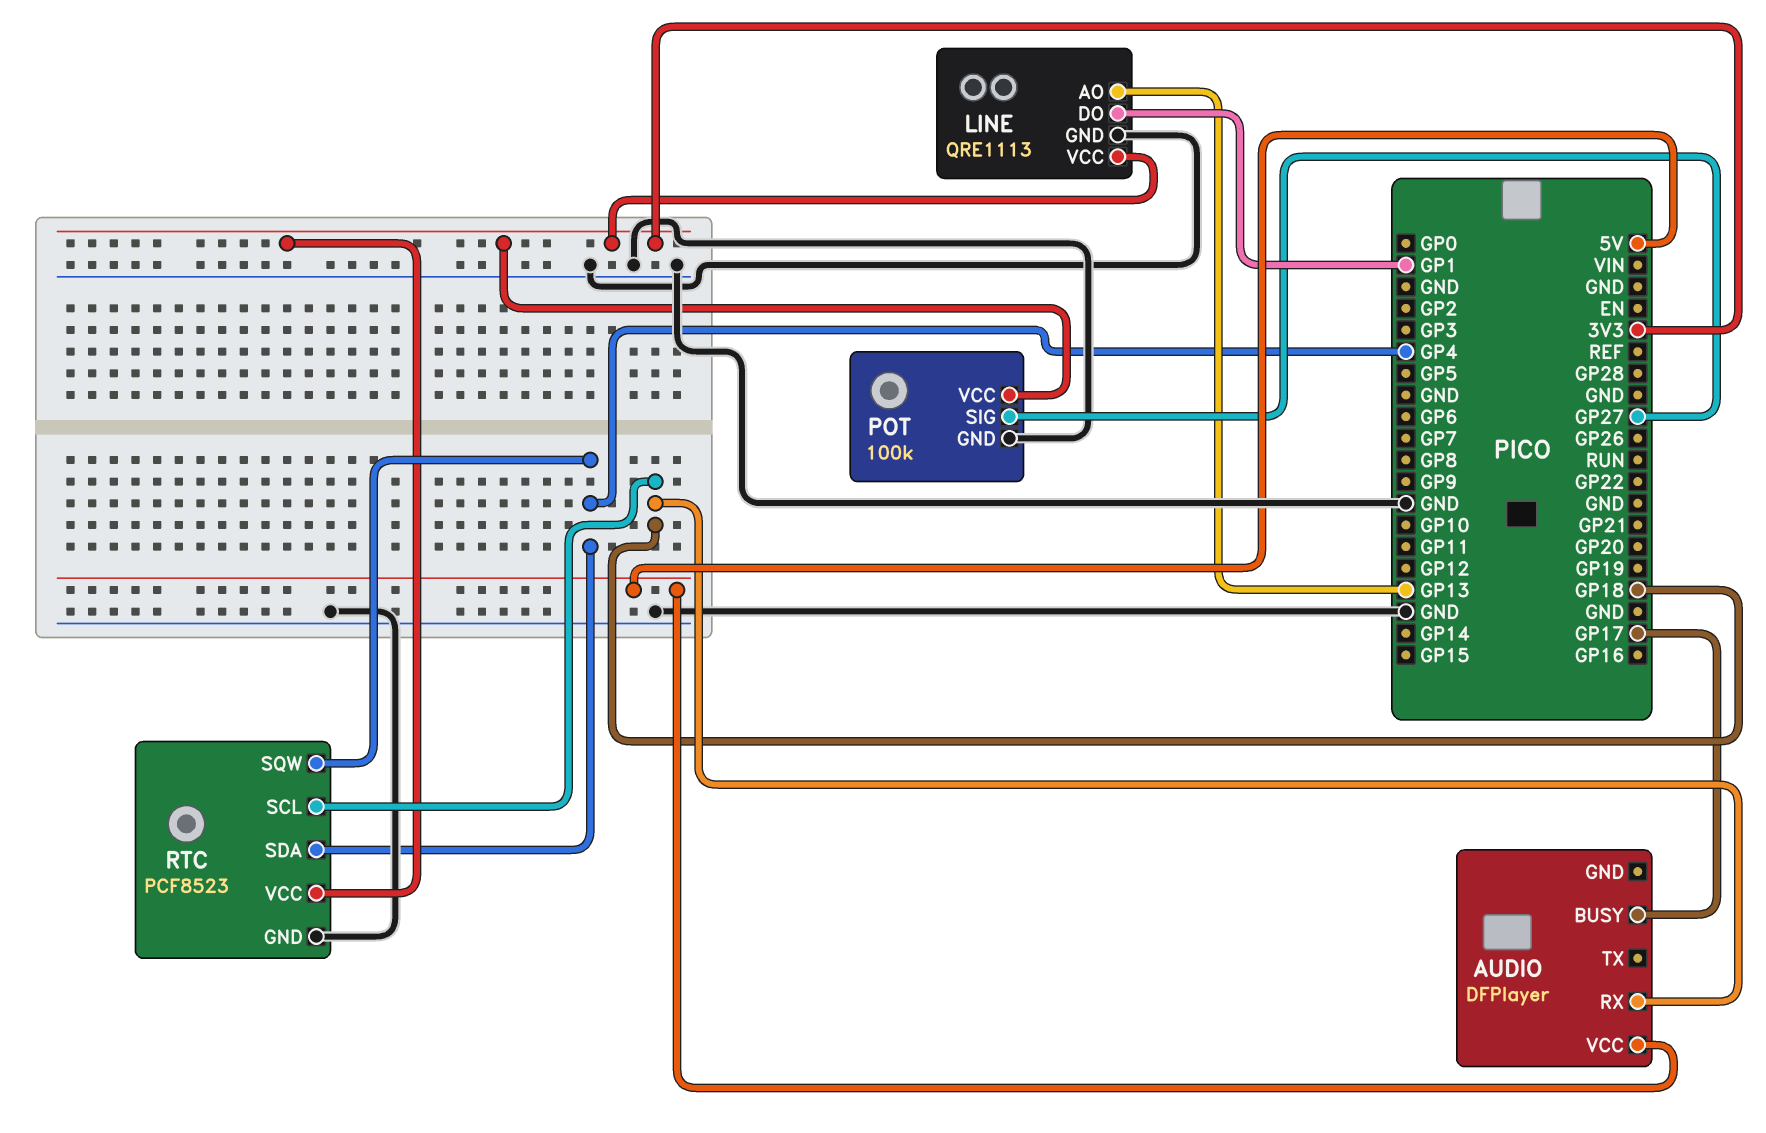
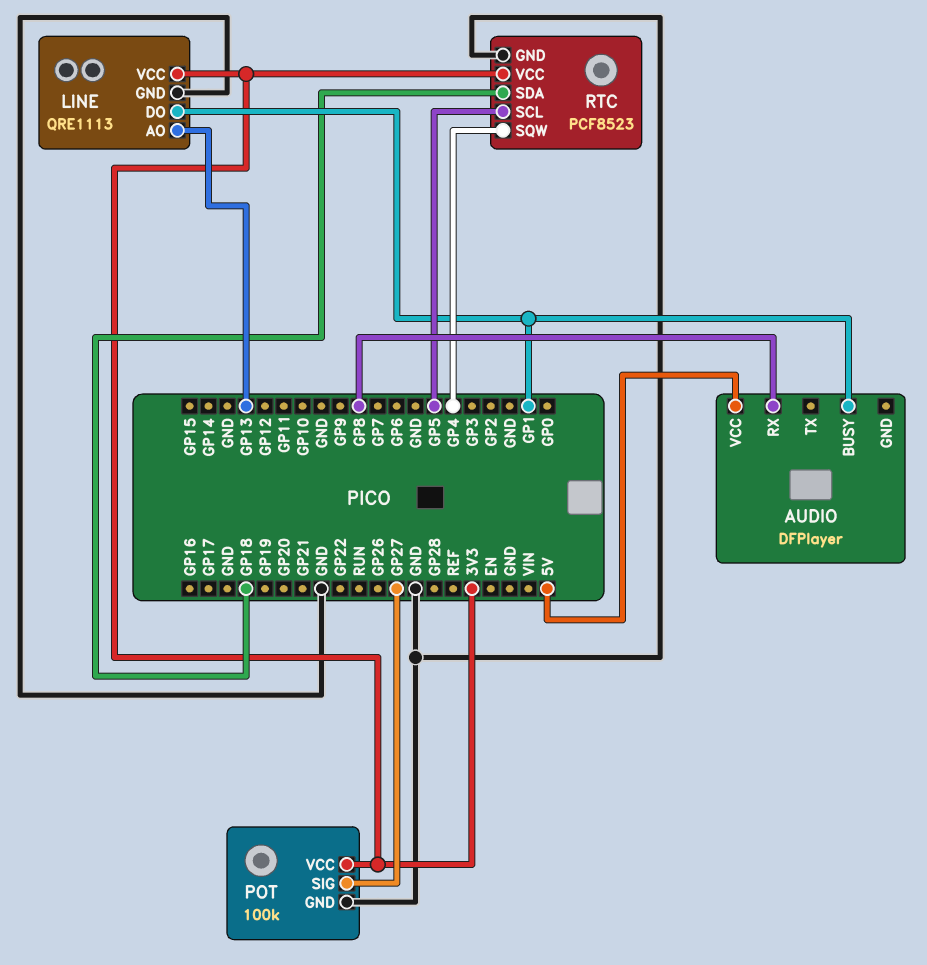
AUDIO pin BUSY: GP17 -> GP1
AUDIO pin RX: GP18 -> GP8
RTC pin SCL: GP18 -> GP5
RTC pin SDA: GP4 -> GP18

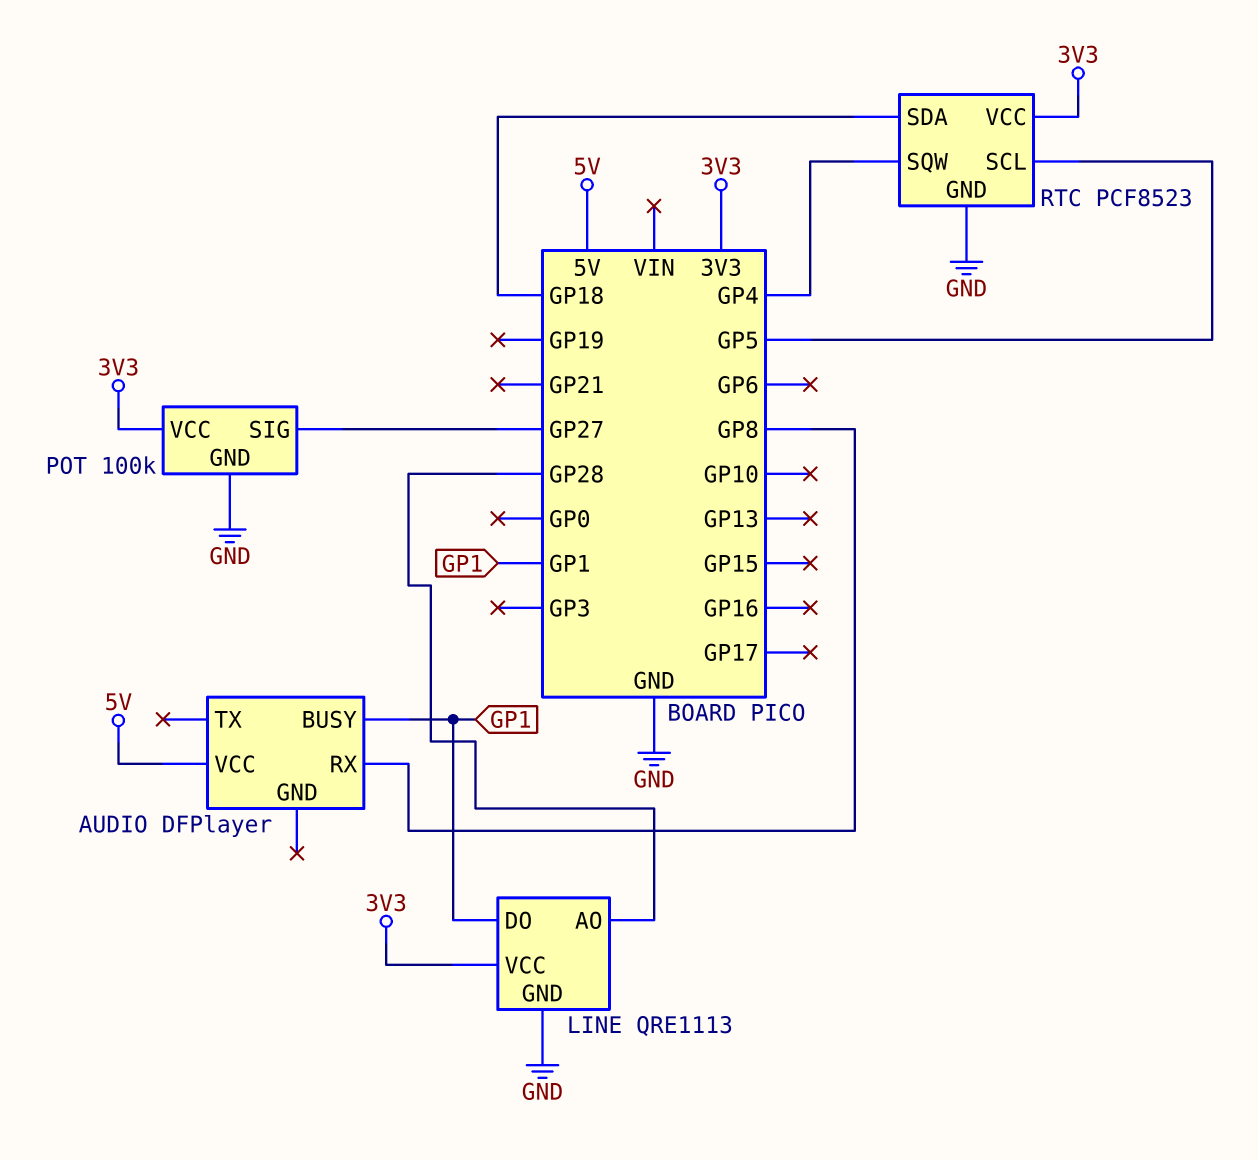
LINE pin AO: GP13 -> GP28

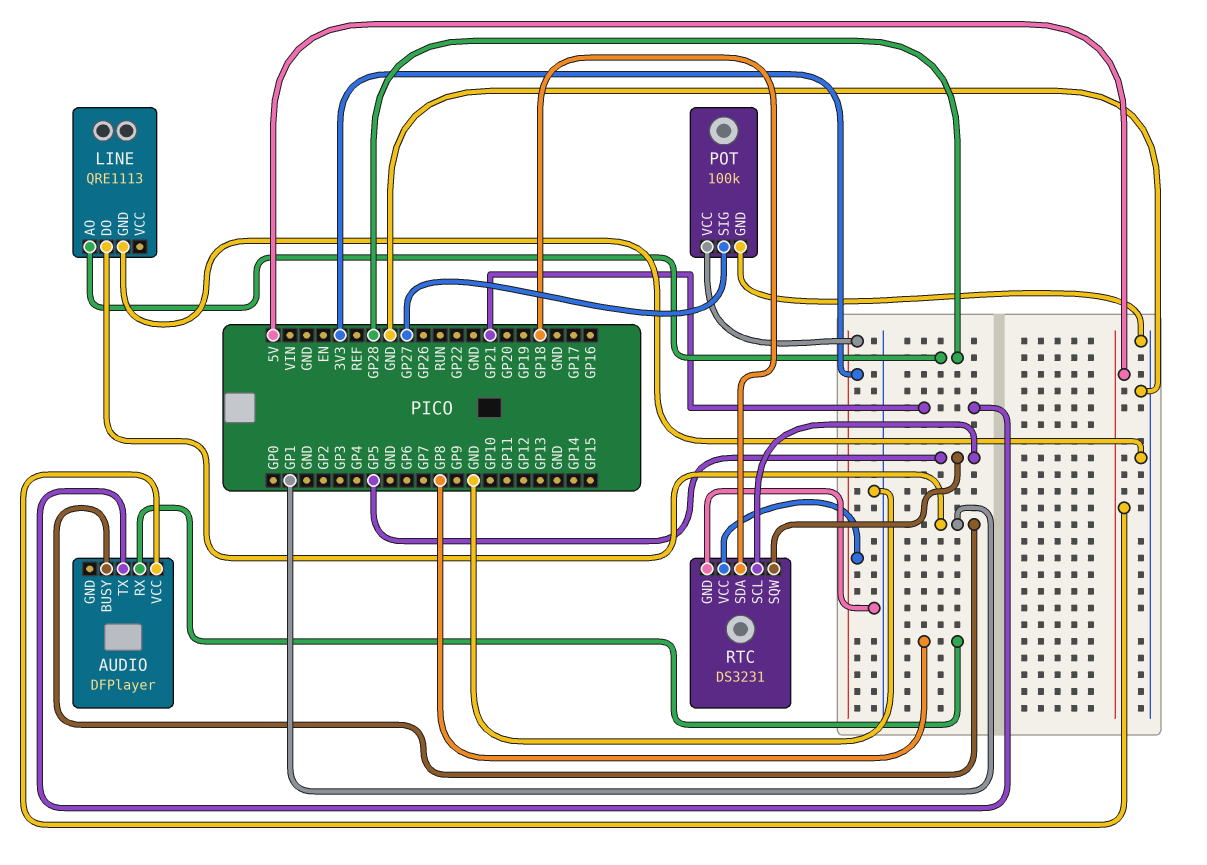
AUDIO pin TX: none -> GP21
LINE pin VCC: 3V3 -> none
RTC: PCF8523 -> DS3231
RTC pin SQW: GP4 -> GP5

